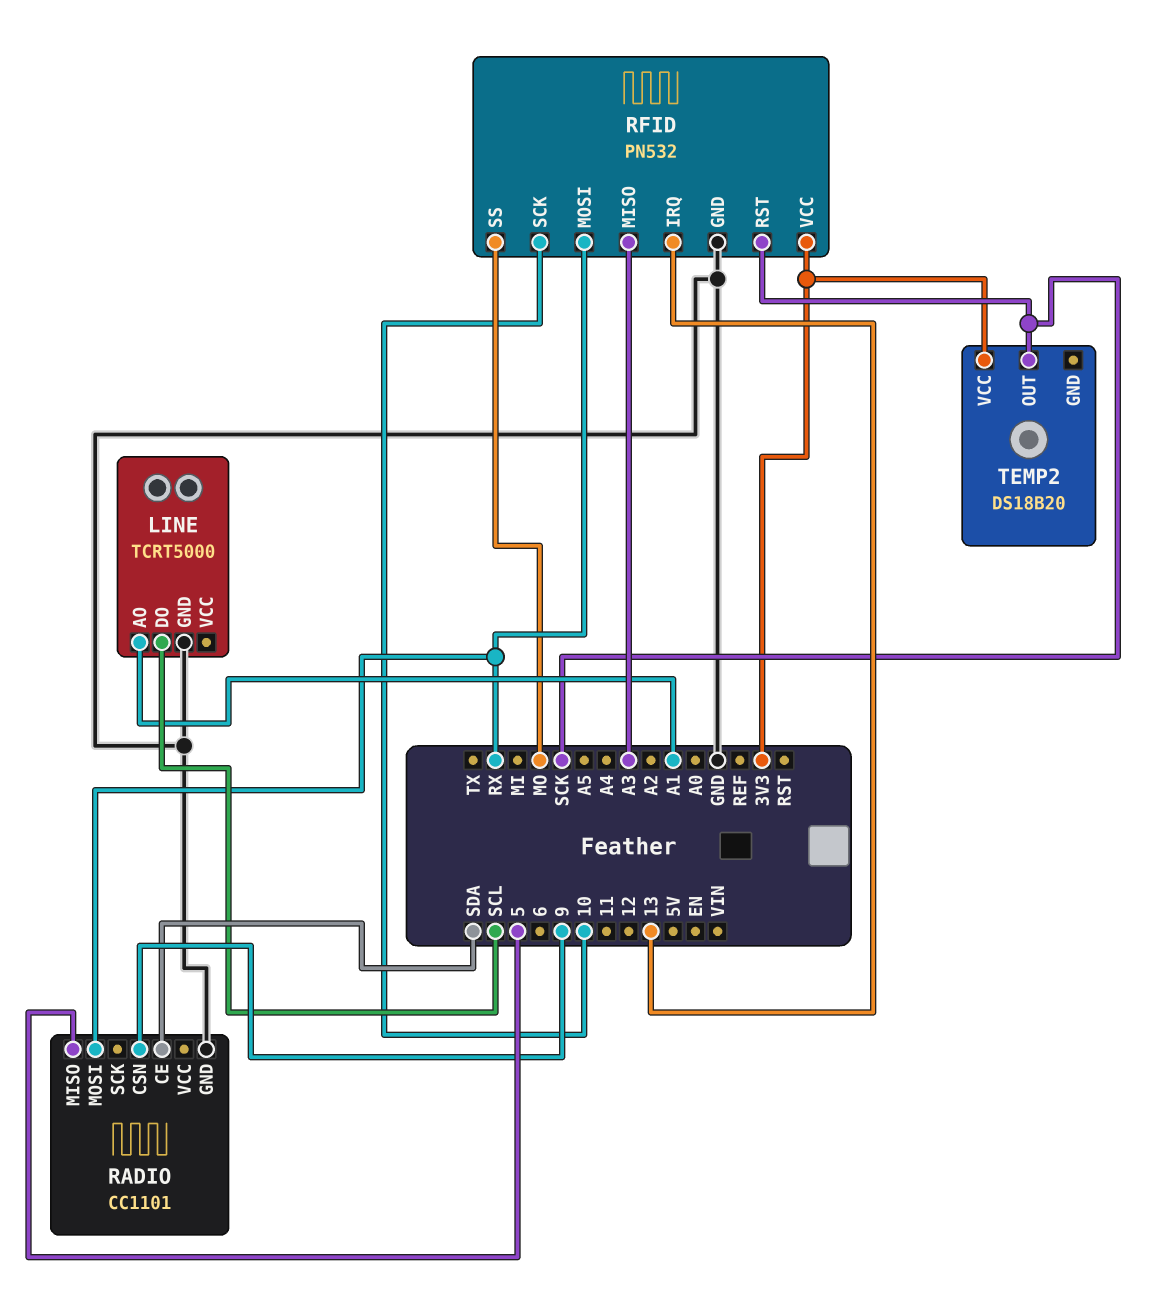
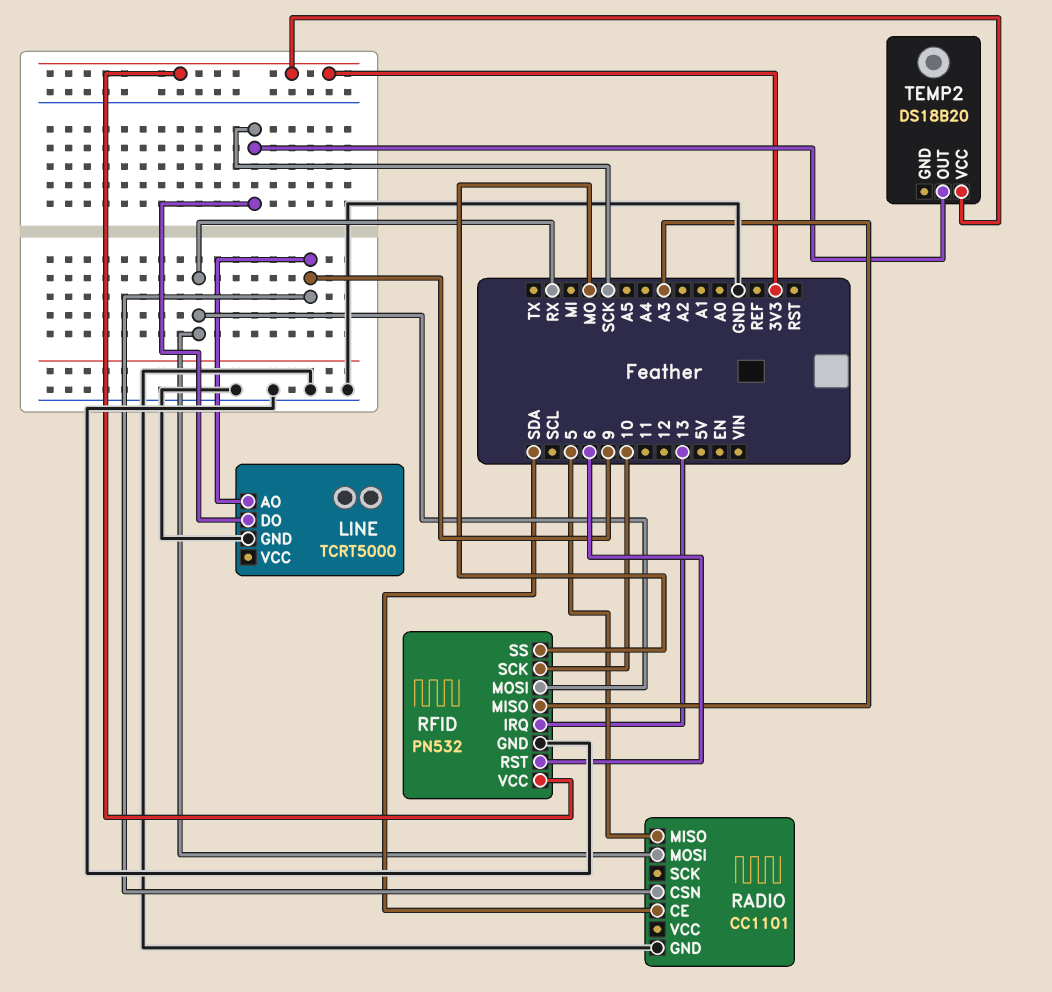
LINE pin AO: A1 -> 9
LINE pin DO: SCL -> SCK
RFID pin RST: SCK -> 6

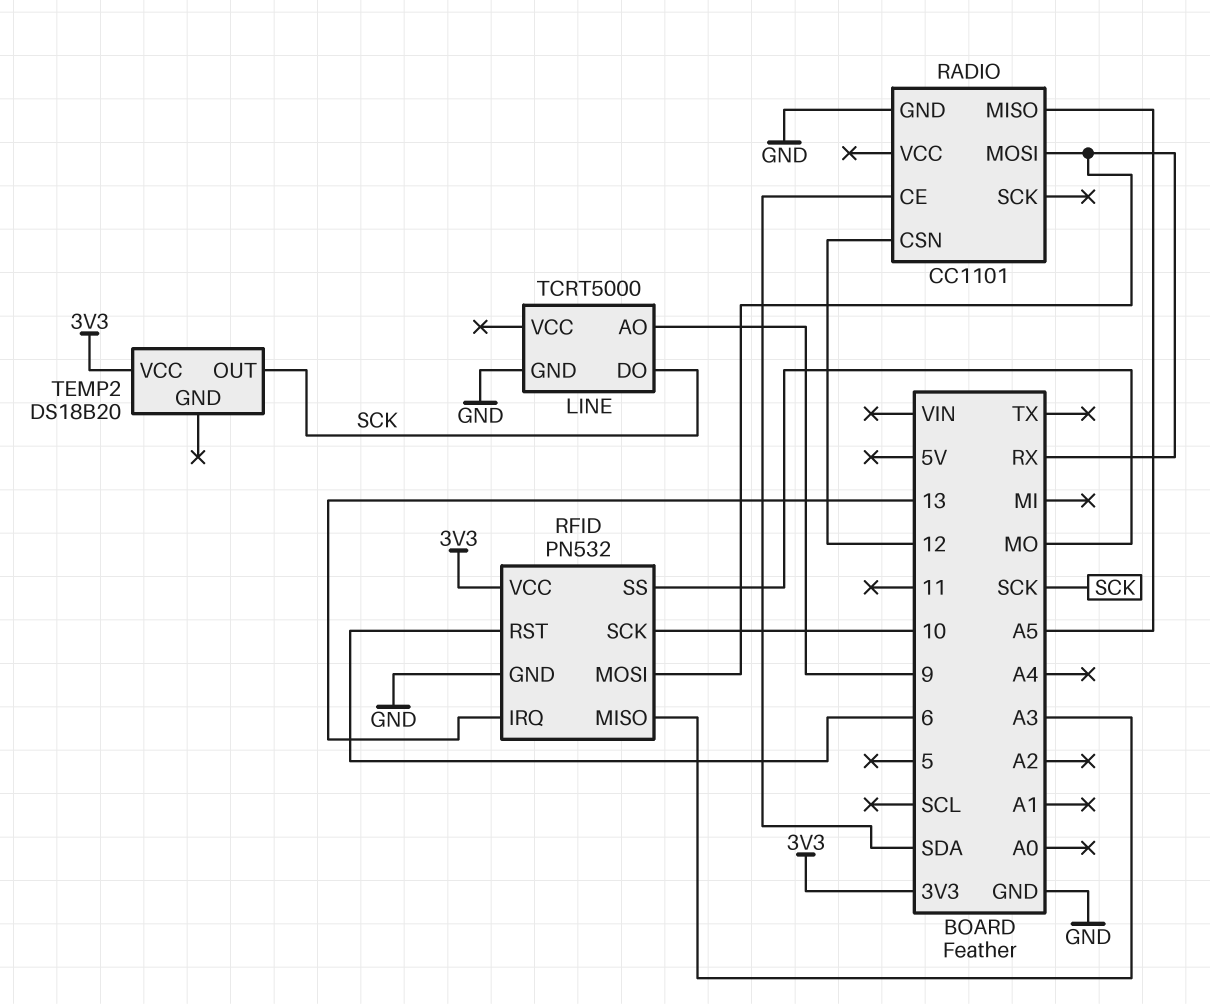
RADIO pin CSN: 9 -> 12
RADIO pin MISO: 5 -> A5

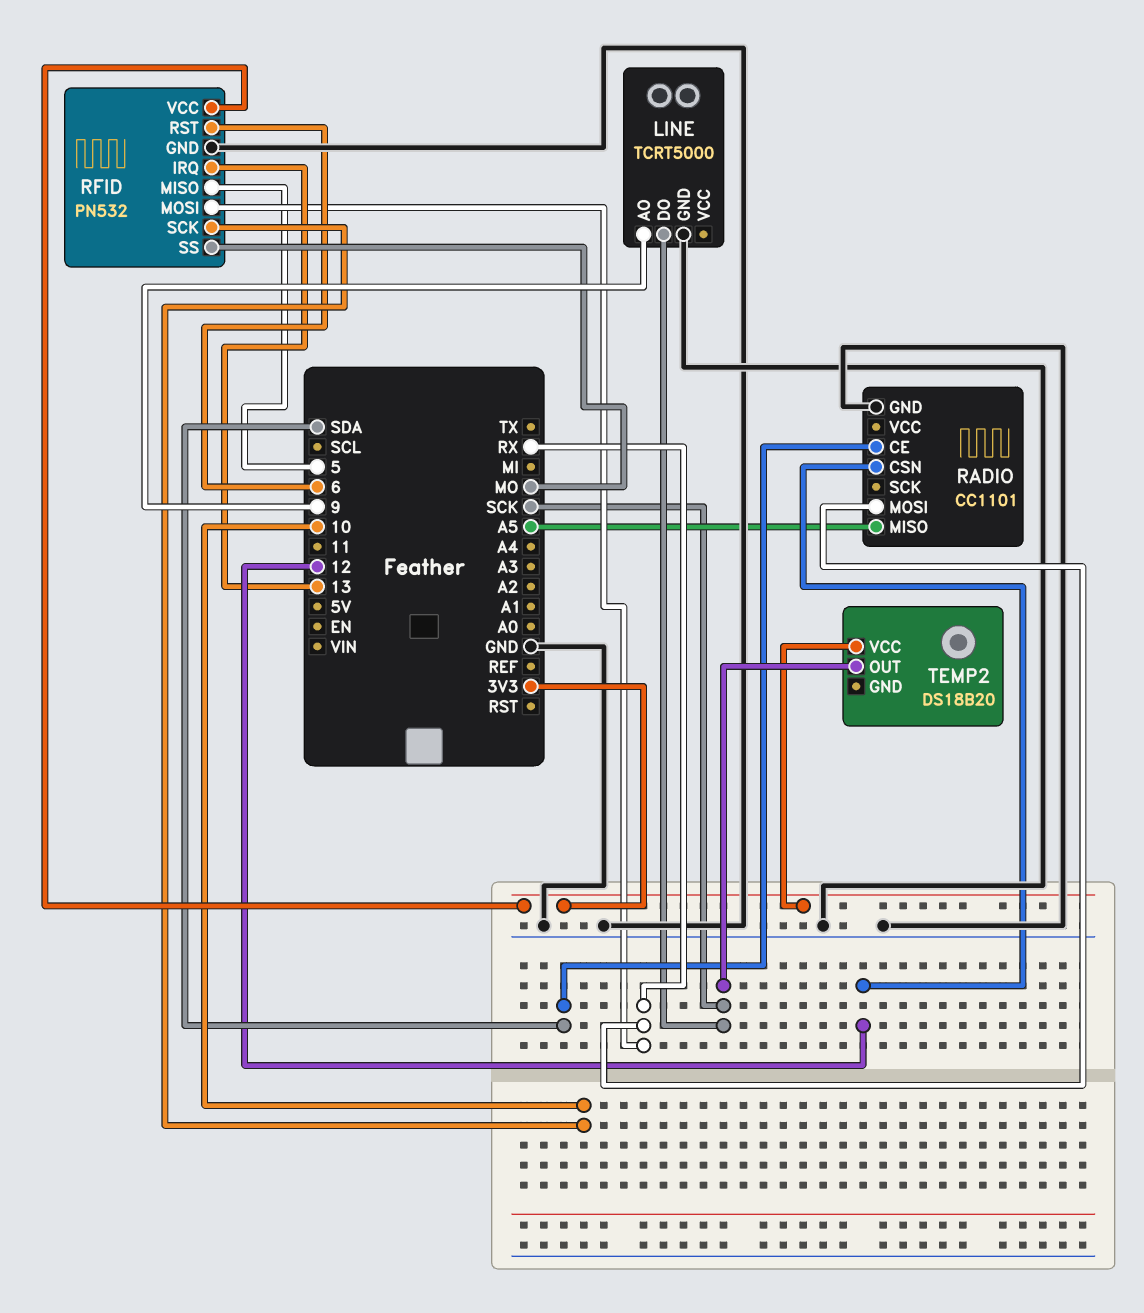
RFID pin MISO: A3 -> 5

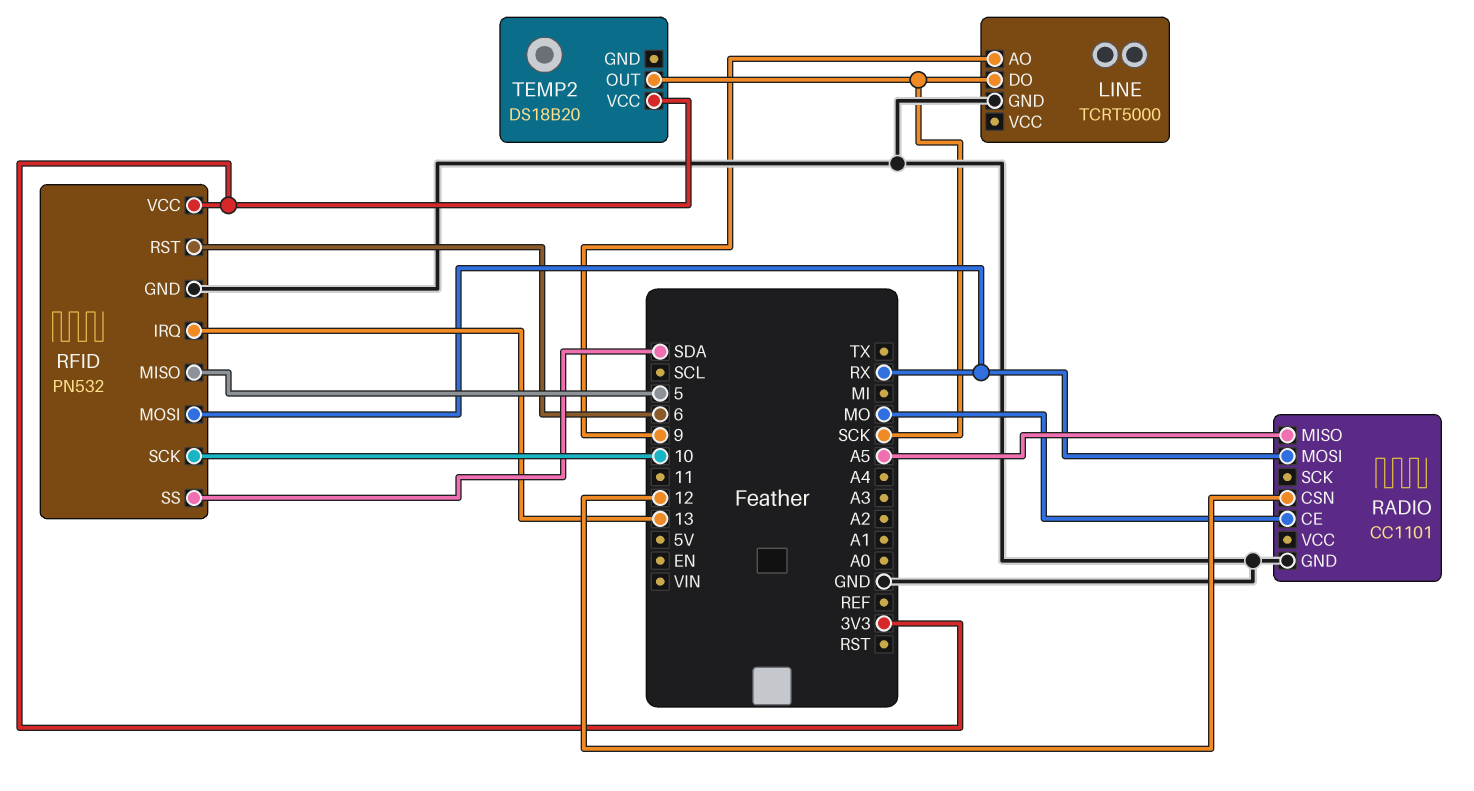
RADIO pin CE: SDA -> MO
RFID pin SS: MO -> SDA

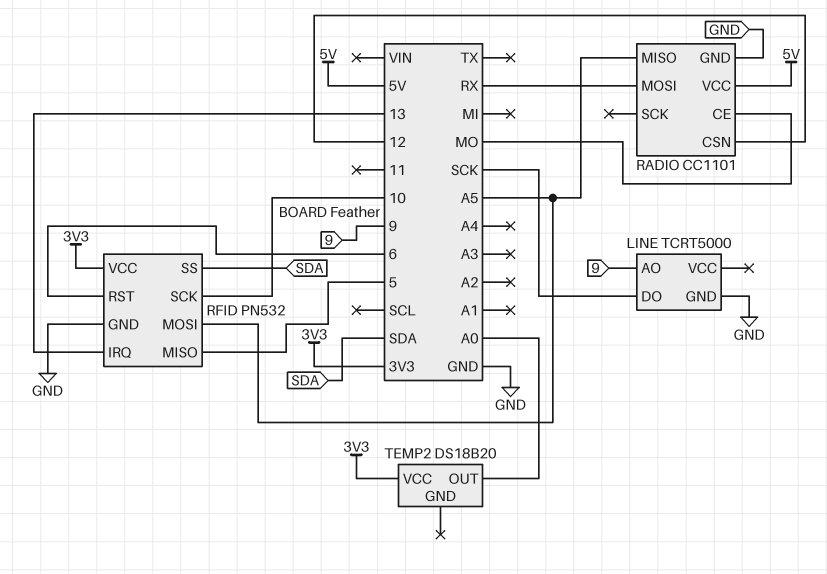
RADIO pin VCC: none -> 5V
RFID pin MOSI: RX -> A5
TEMP2 pin OUT: SCK -> A0

